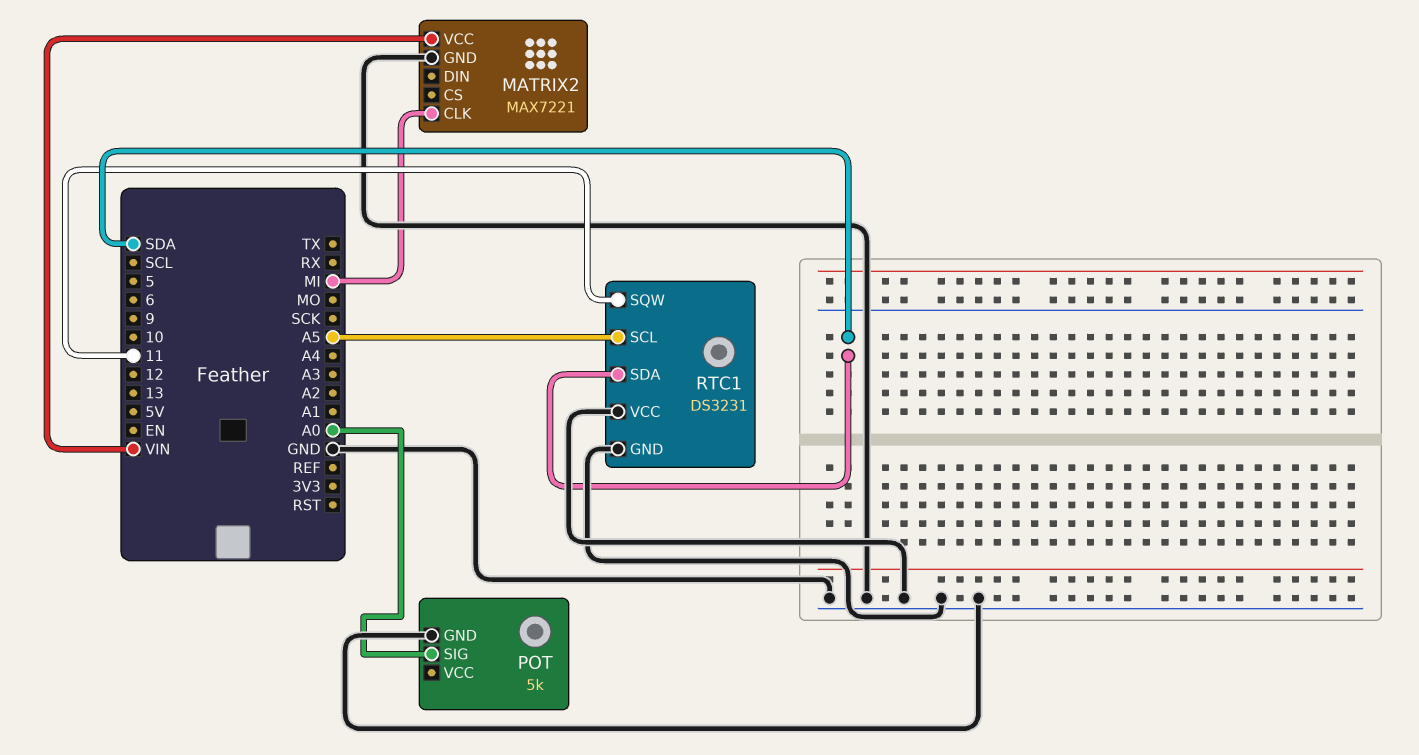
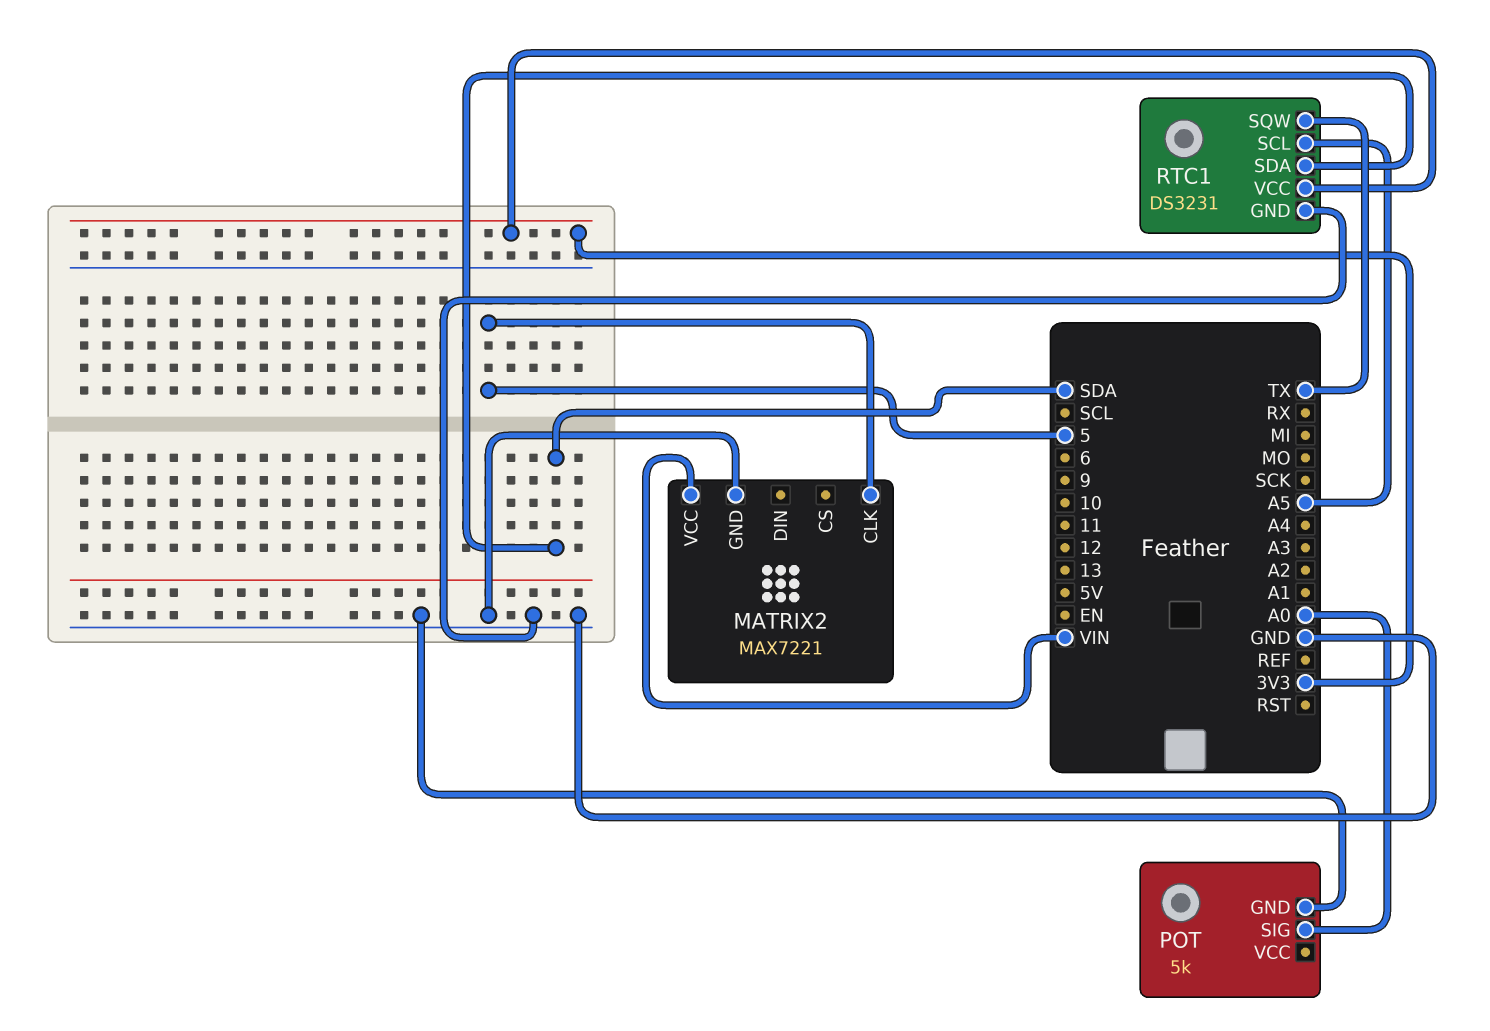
MATRIX2 pin CLK: MI -> 5
RTC1 pin SQW: 11 -> TX
RTC1 pin VCC: GND -> 3V3

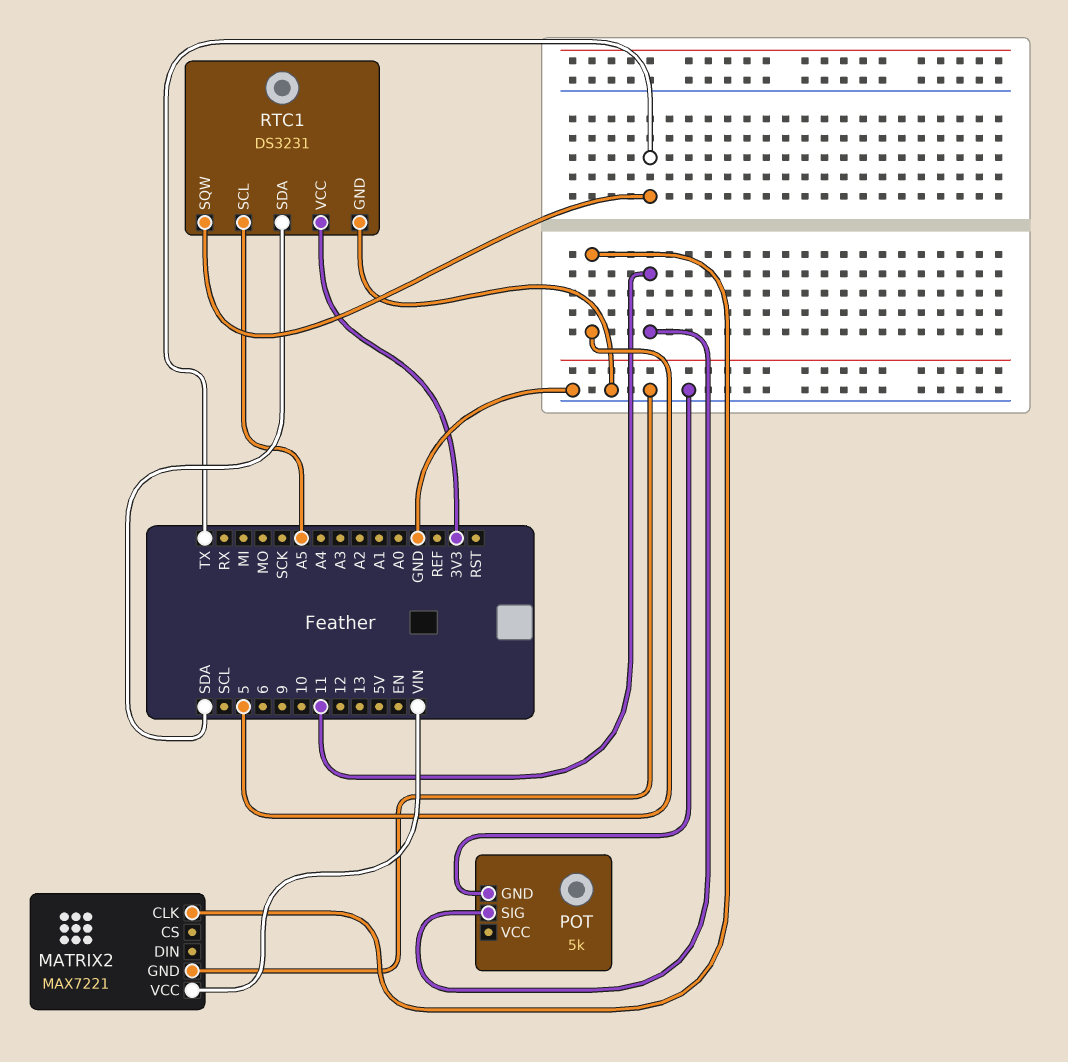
POT pin SIG: A0 -> 11

